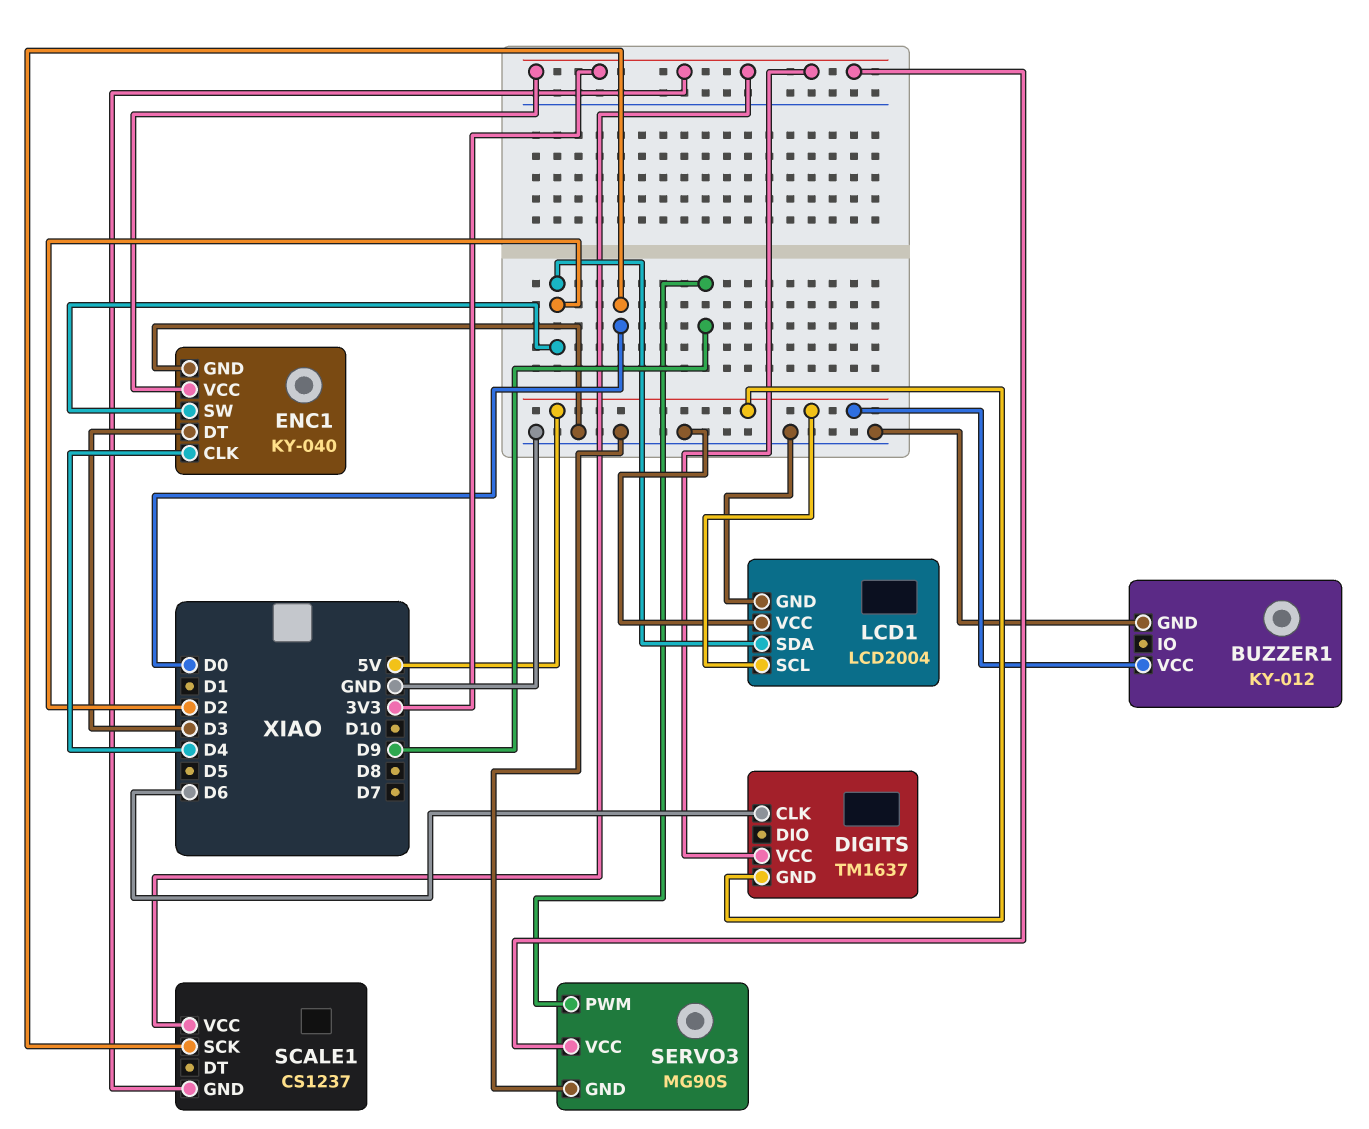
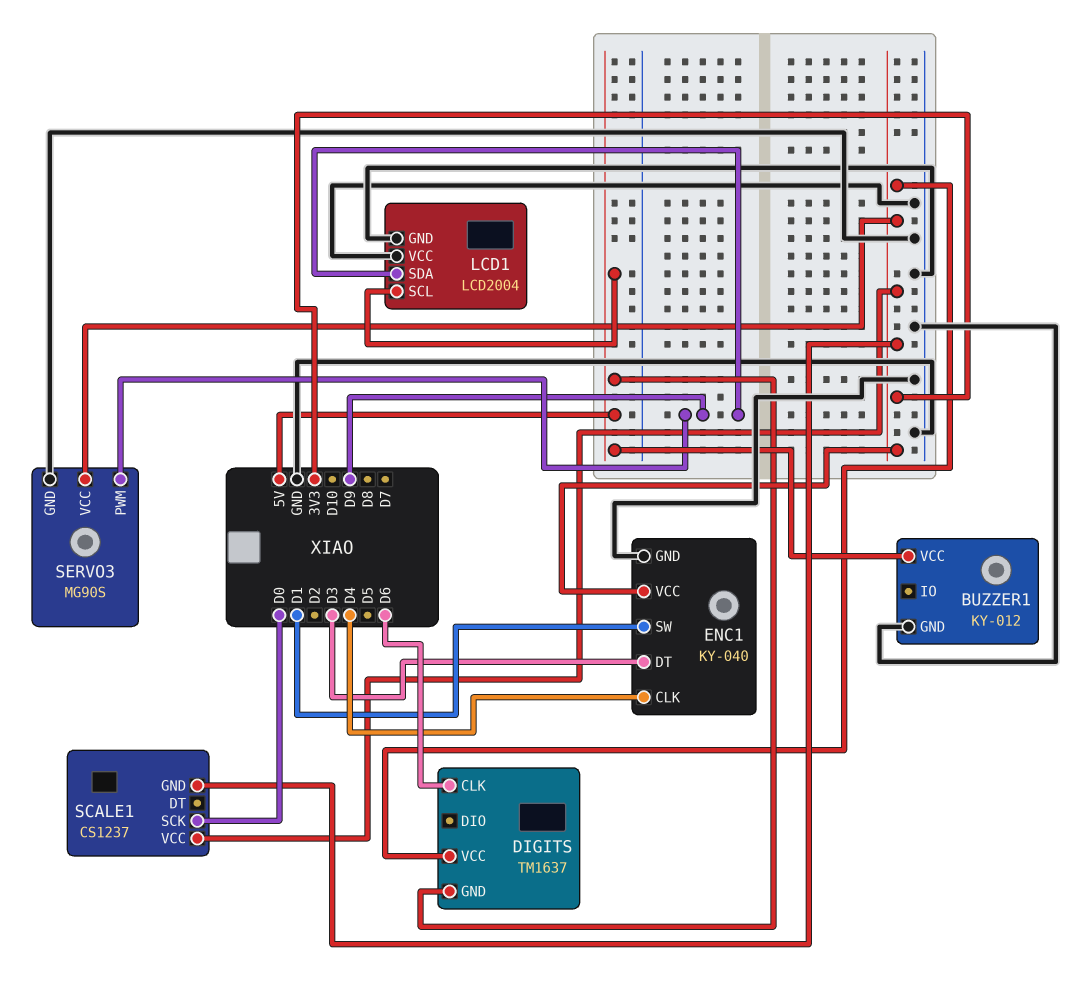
ENC1 pin SW: D2 -> D1
LCD1 pin SDA: D2 -> D9

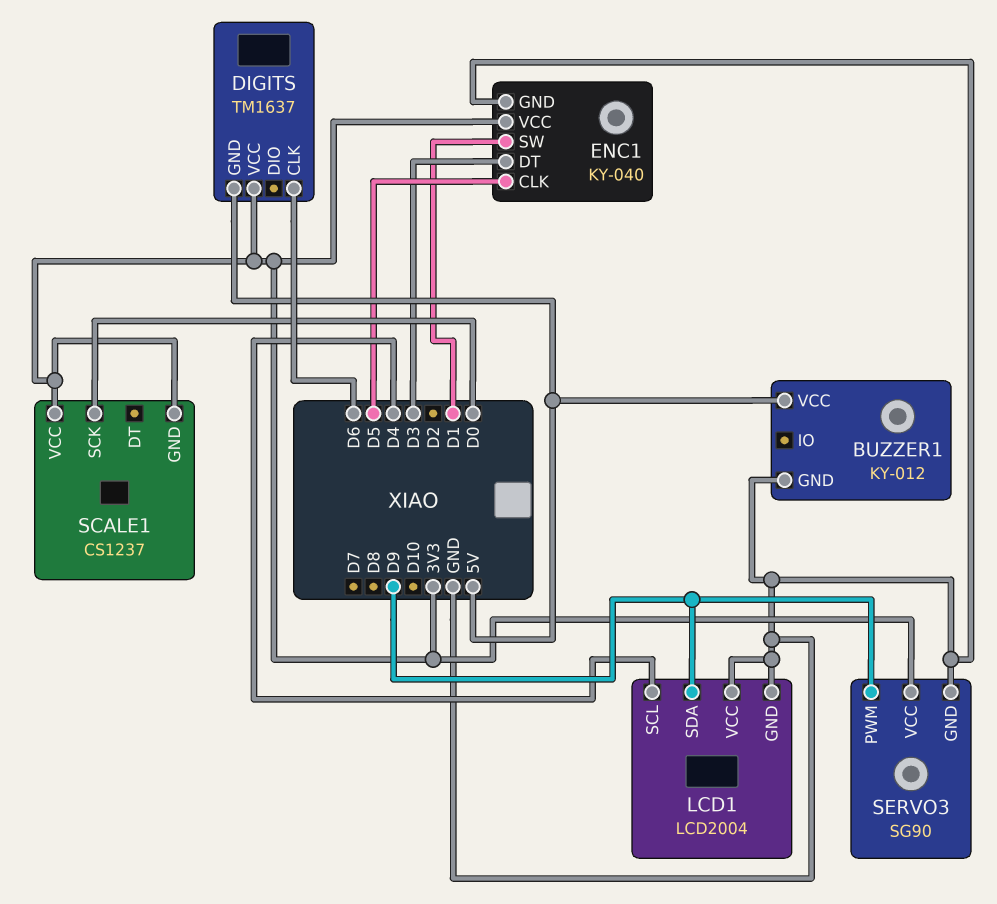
ENC1 pin CLK: D4 -> D5
LCD1 pin SCL: 5V -> D4
SERVO3: MG90S -> SG90

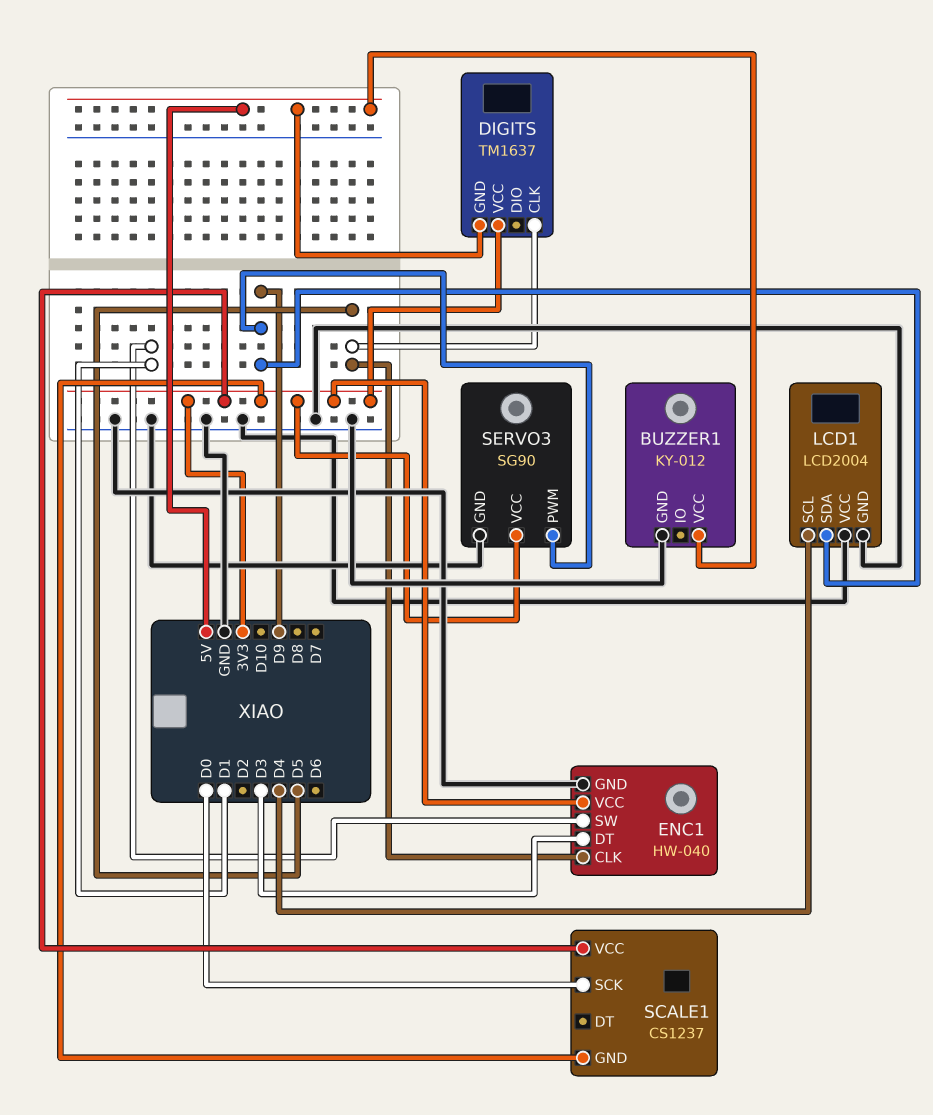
DIGITS pin CLK: D6 -> D5
ENC1: KY-040 -> HW-040

